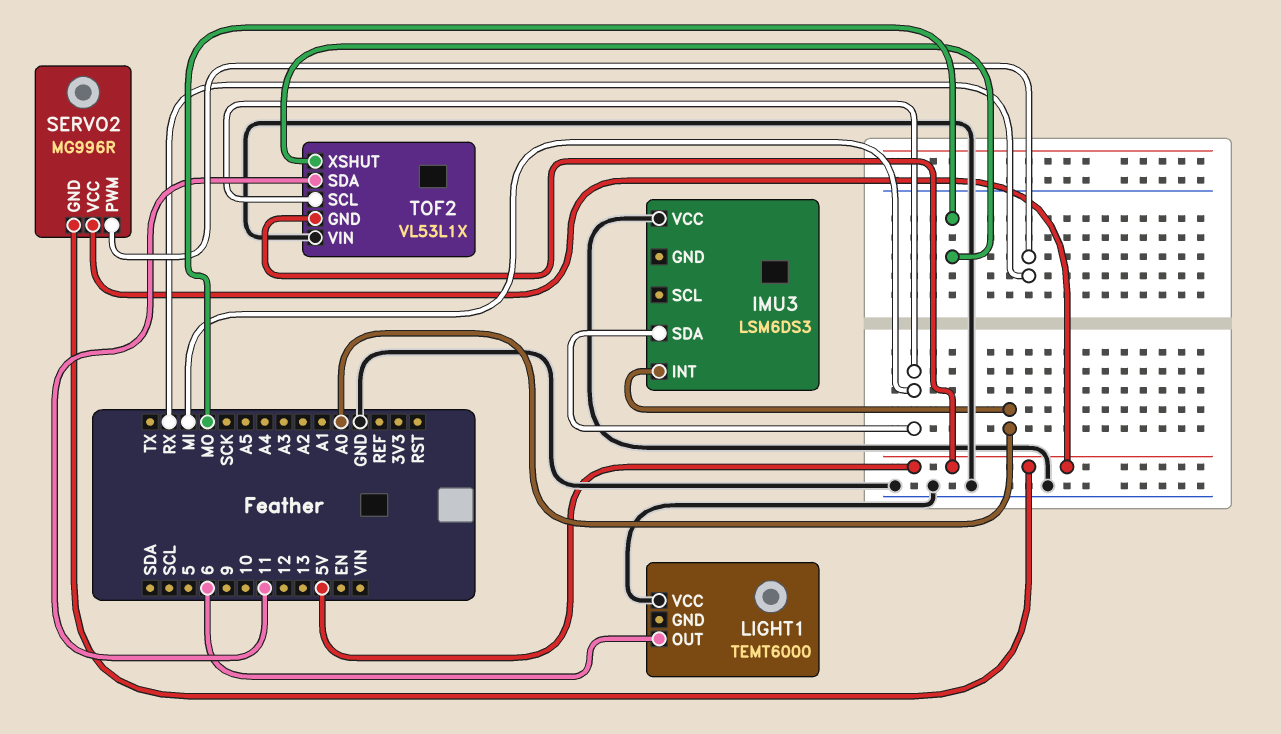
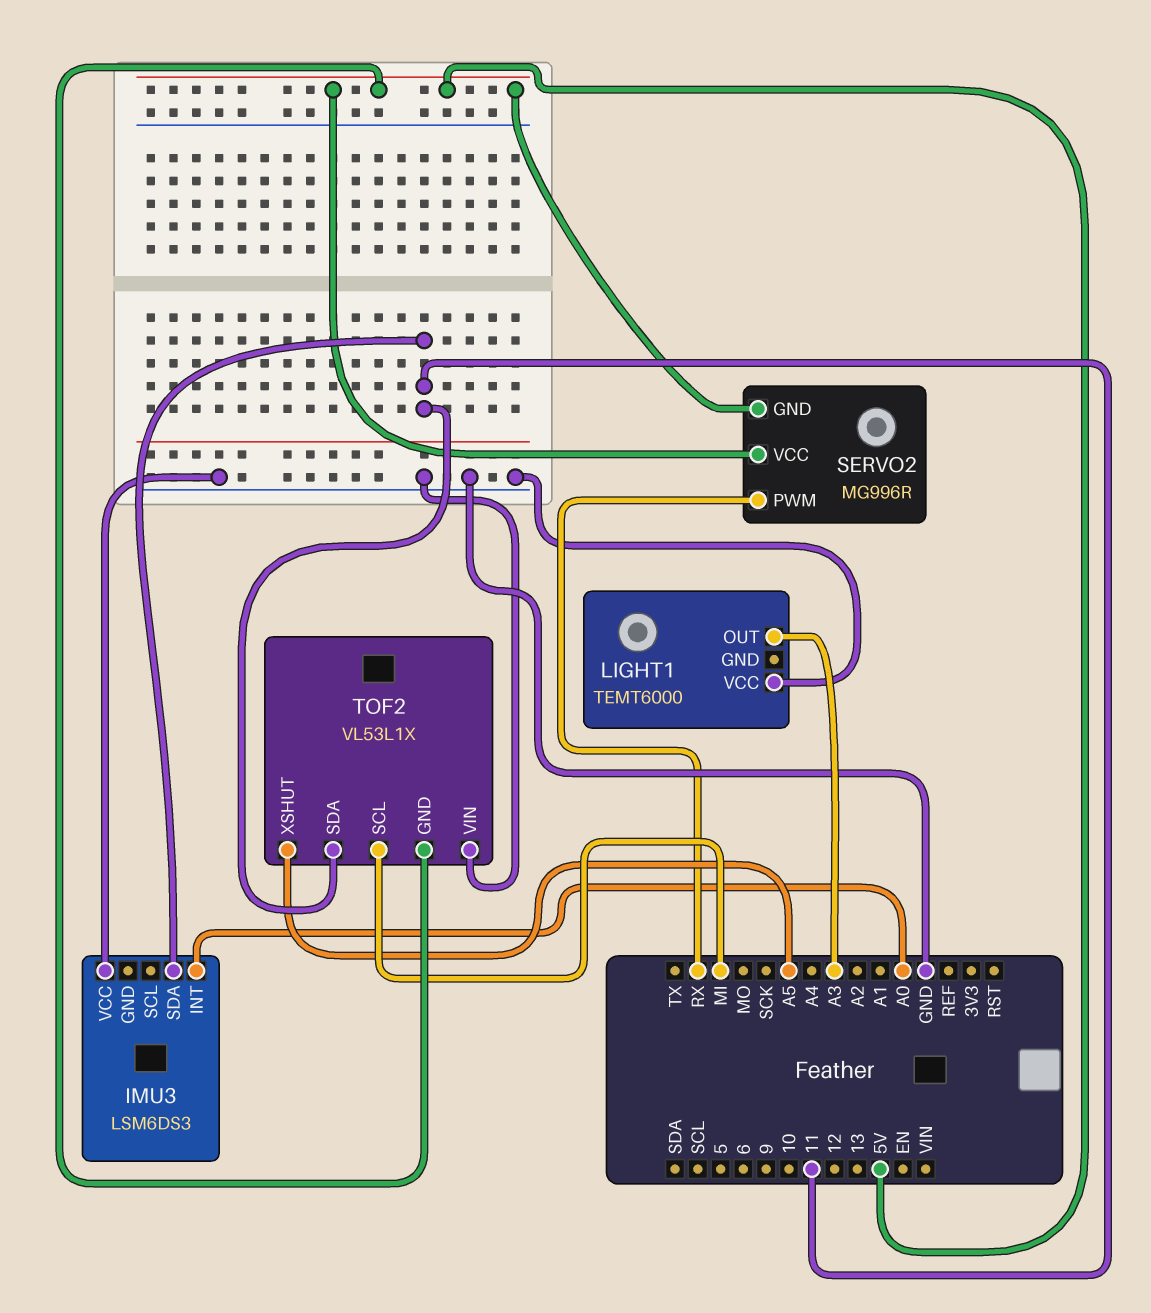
IMU3 pin SDA: MI -> 11
LIGHT1 pin OUT: 6 -> A3
TOF2 pin XSHUT: MO -> A5

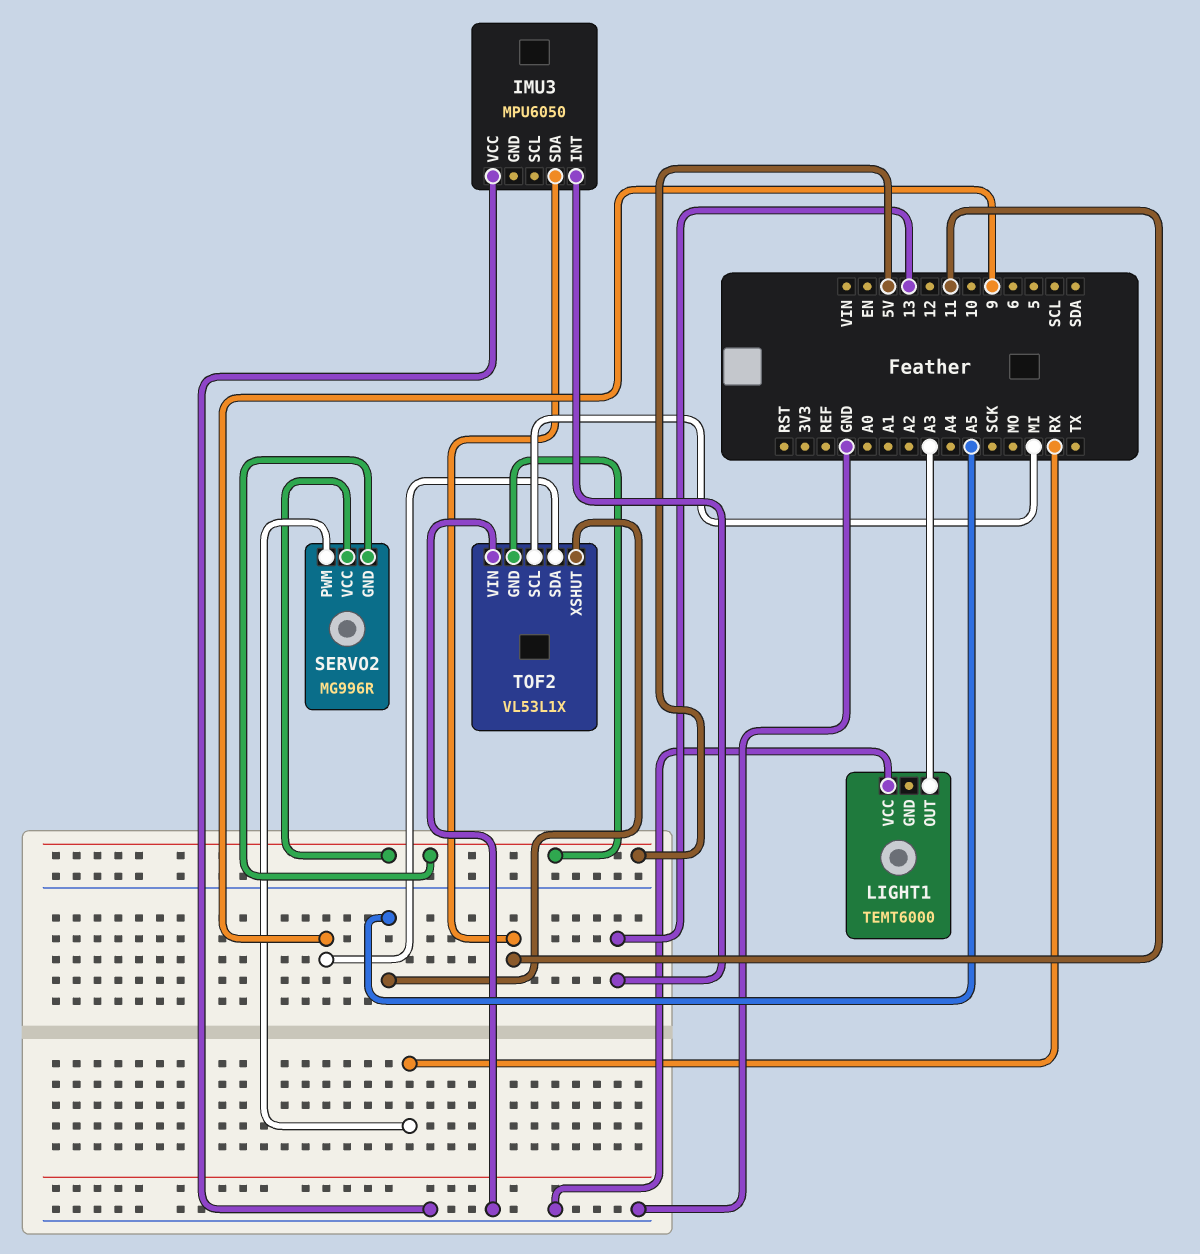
IMU3: LSM6DS3 -> MPU6050
IMU3 pin INT: A0 -> 13
TOF2 pin SDA: 11 -> 9

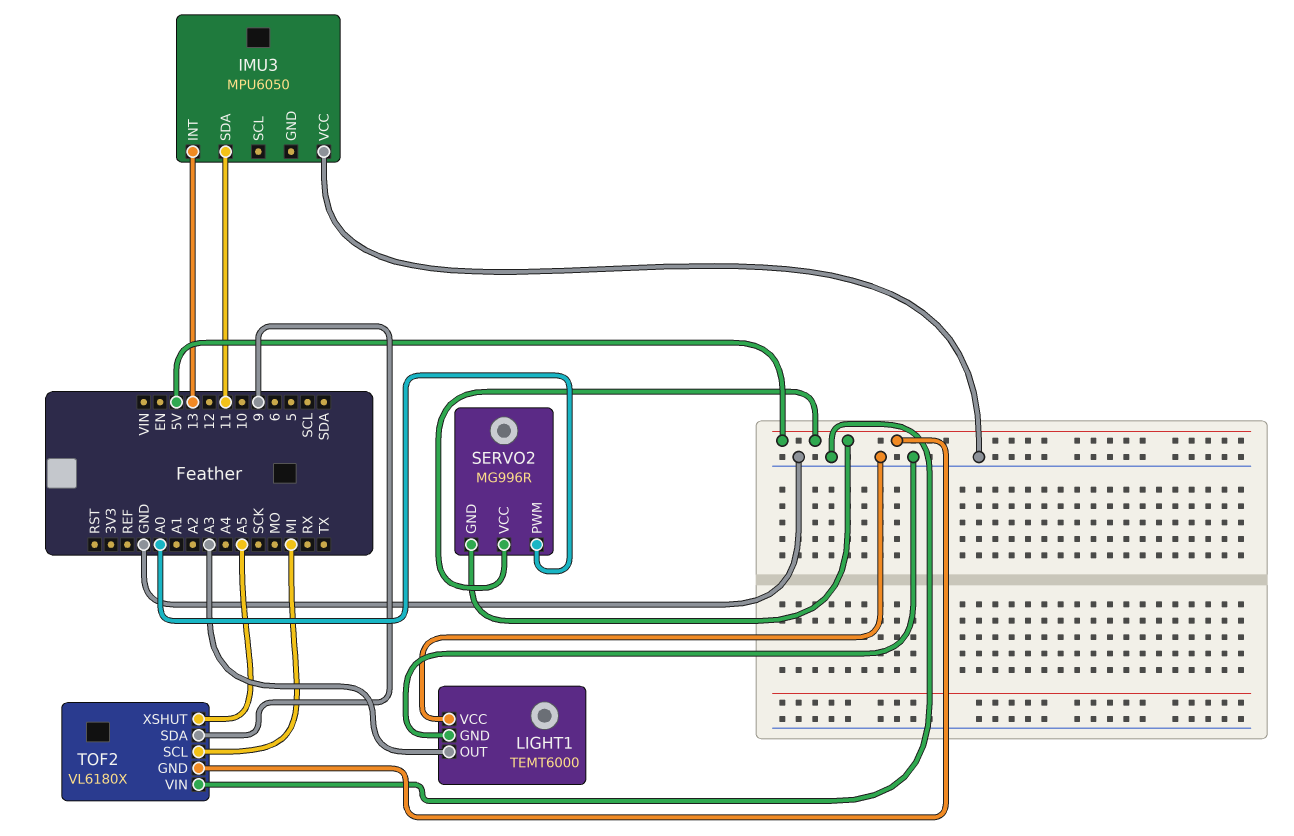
LIGHT1 pin GND: none -> GND
SERVO2 pin PWM: RX -> A0
TOF2: VL53L1X -> VL6180X

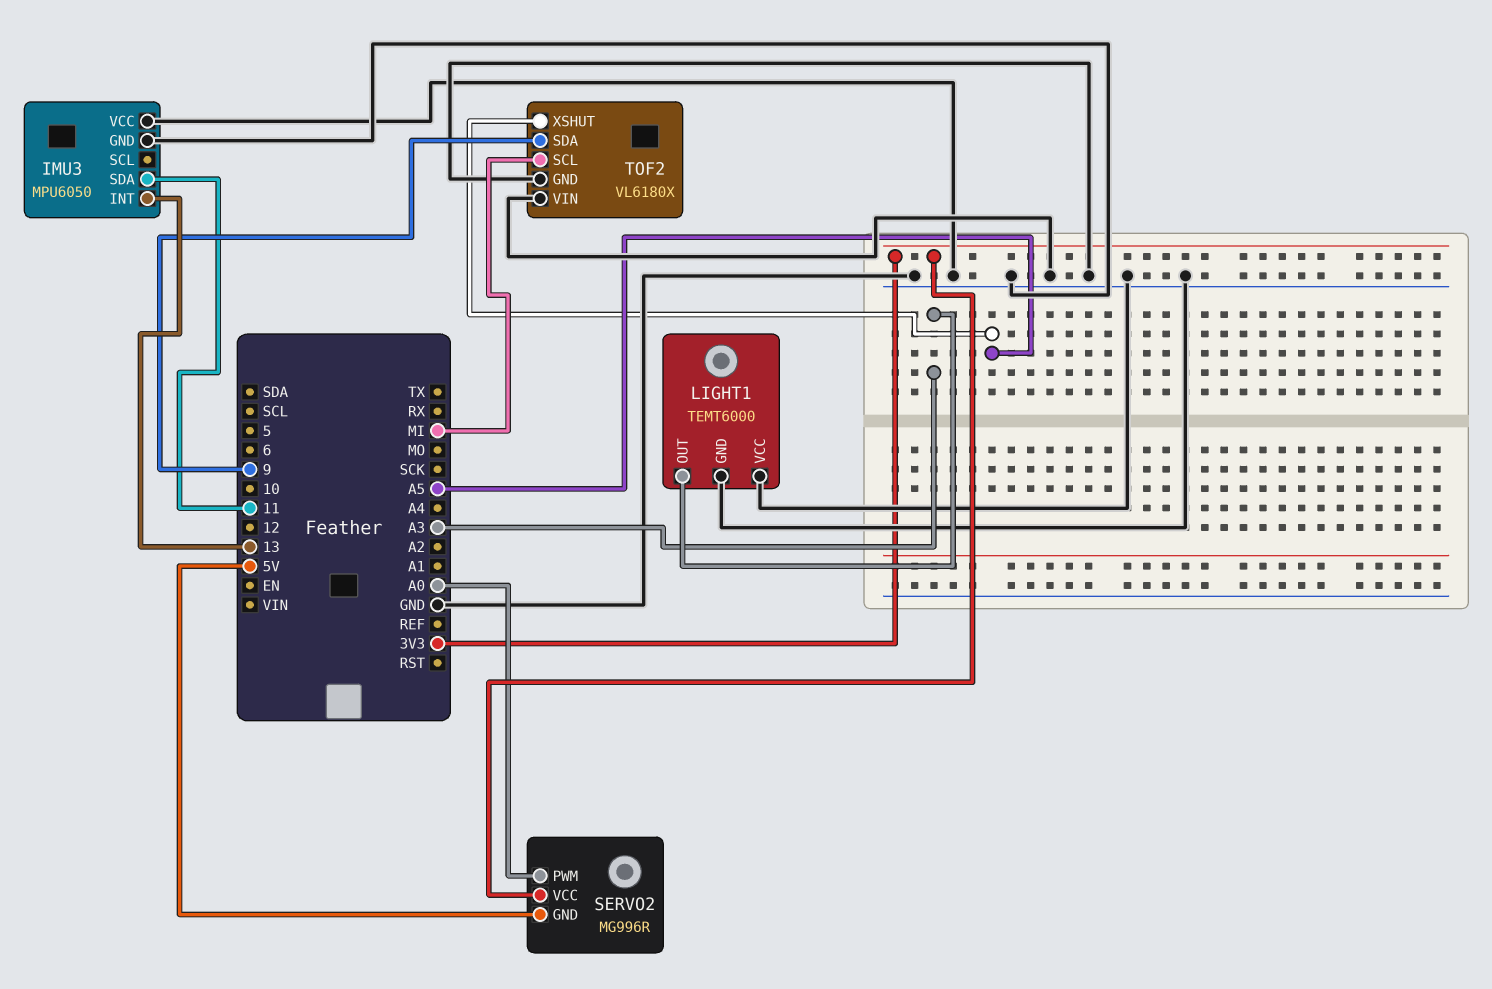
IMU3 pin GND: none -> GND
SERVO2 pin VCC: 5V -> 3V3
TOF2 pin GND: 5V -> GND

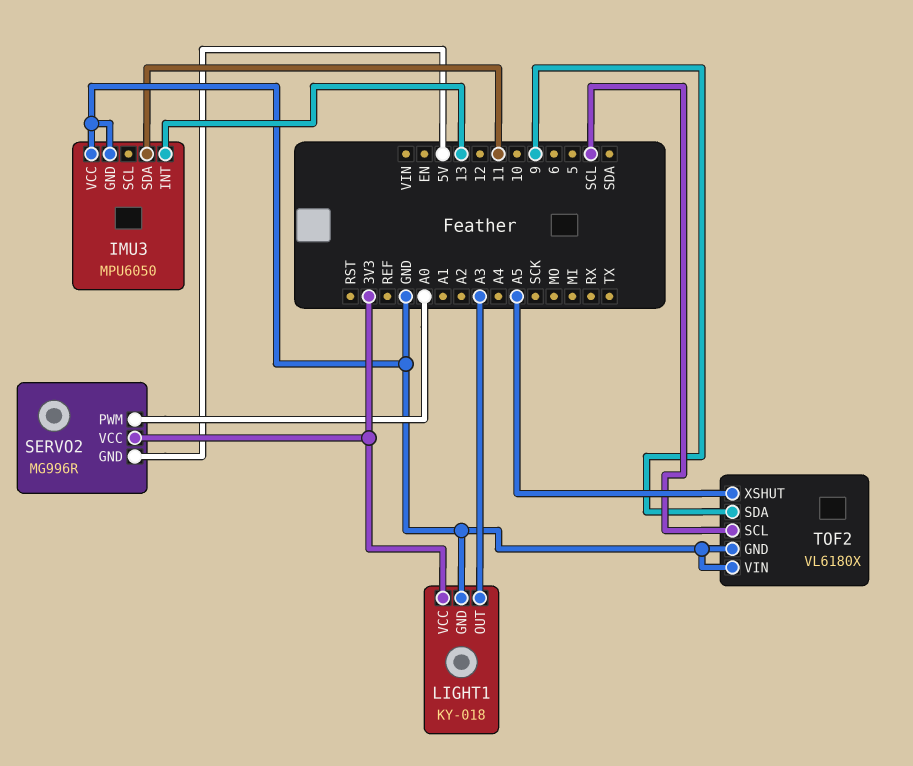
LIGHT1: TEMT6000 -> KY-018
LIGHT1 pin VCC: GND -> 3V3
TOF2 pin SCL: MI -> SCL

